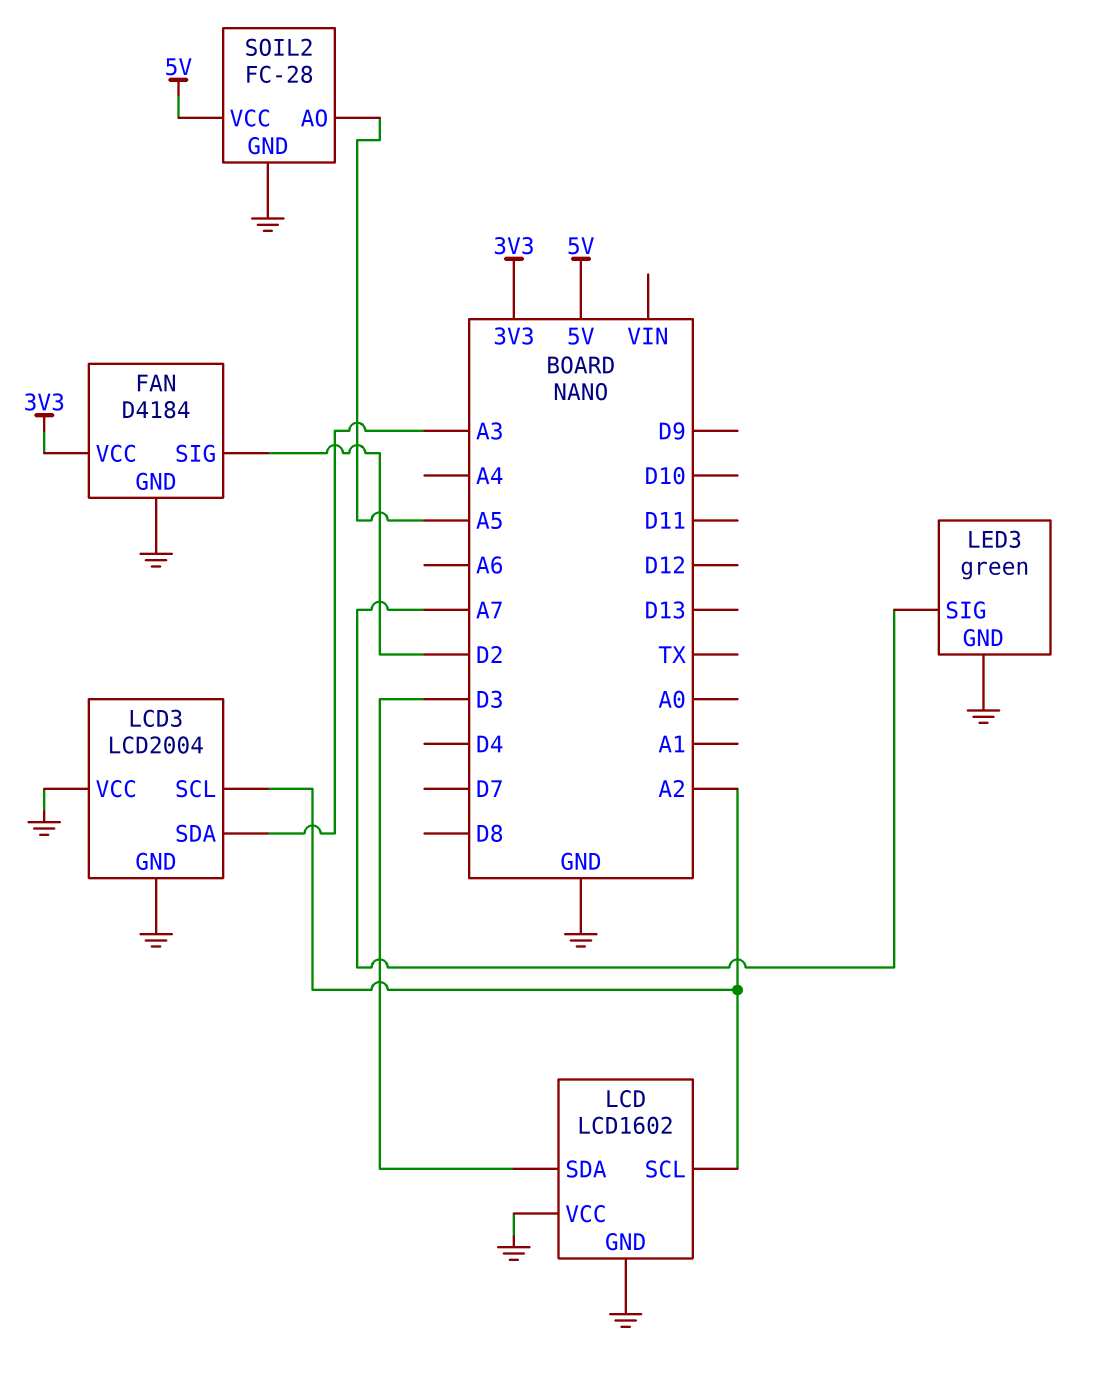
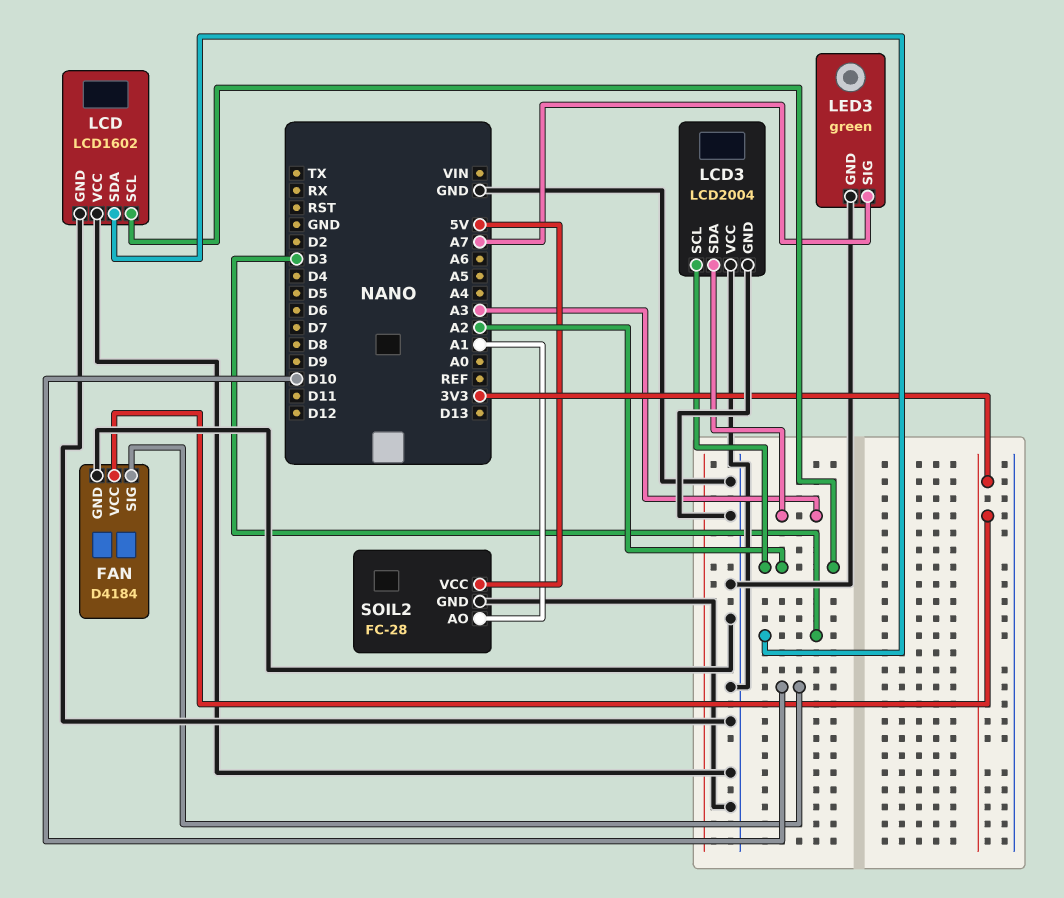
FAN pin SIG: D2 -> D10
SOIL2 pin AO: A5 -> A1

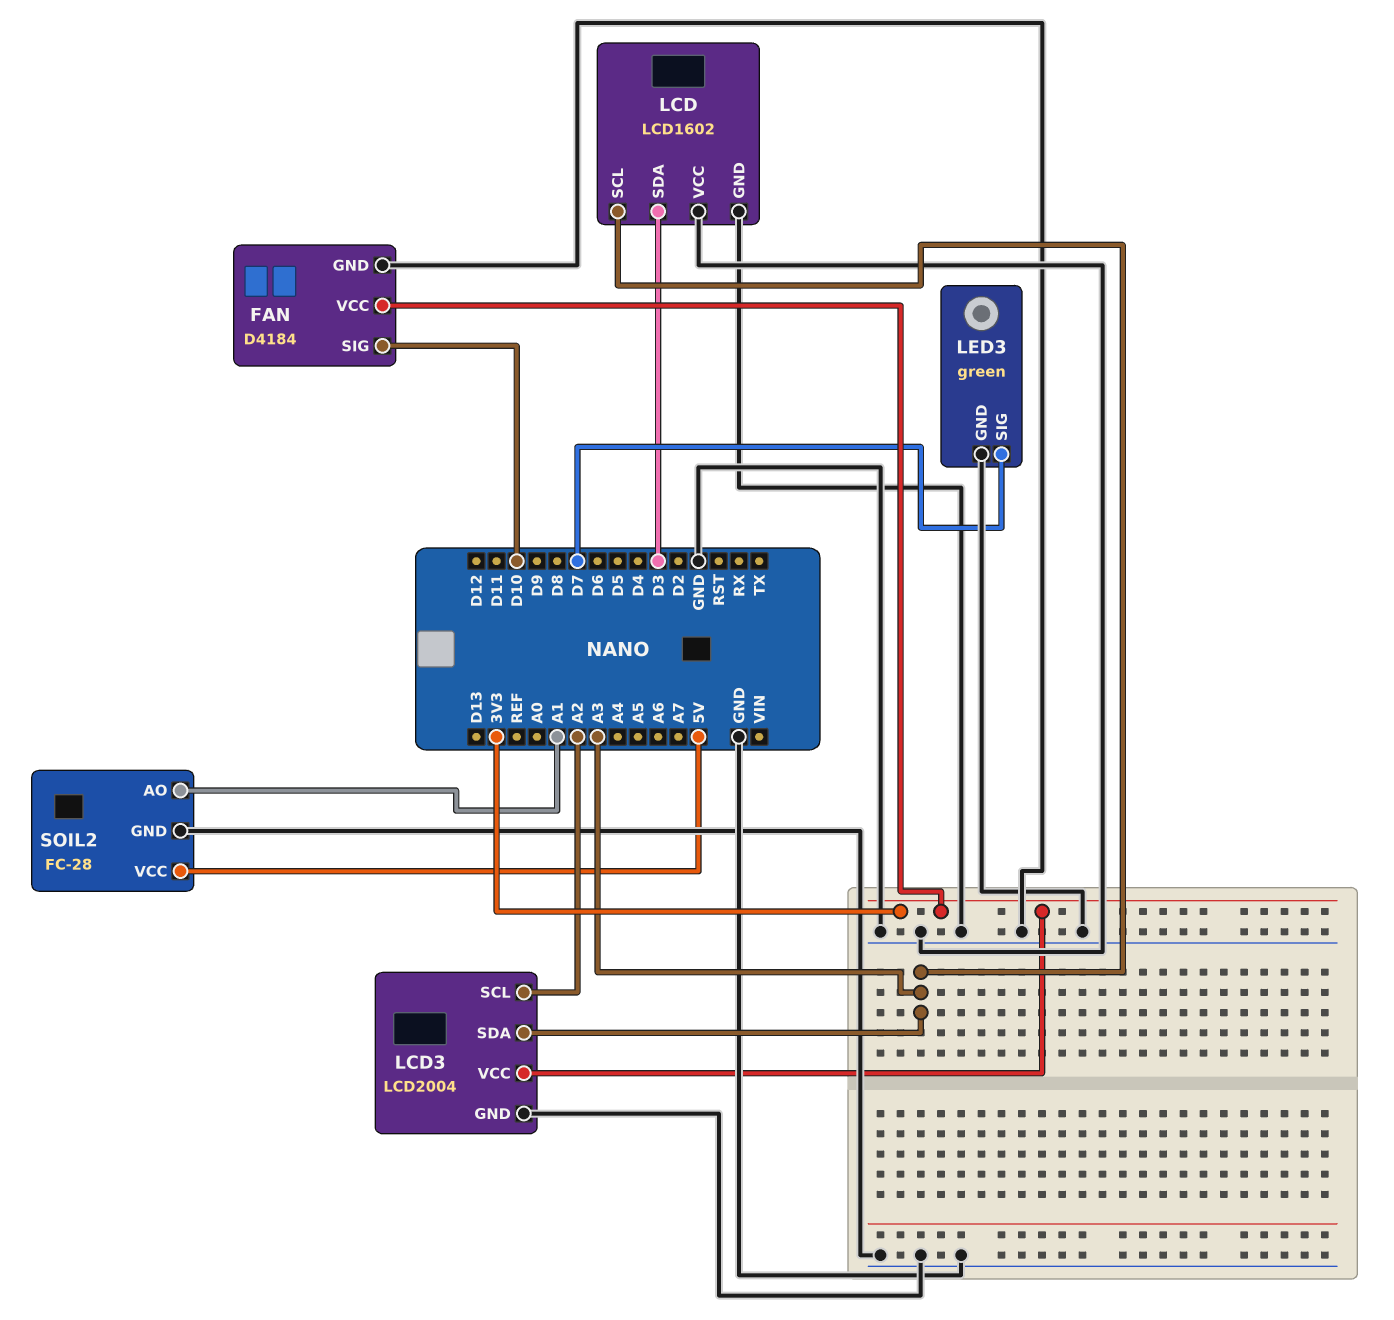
LCD pin SCL: A2 -> A3
LCD3 pin VCC: GND -> 3V3
LED3 pin SIG: A7 -> D7

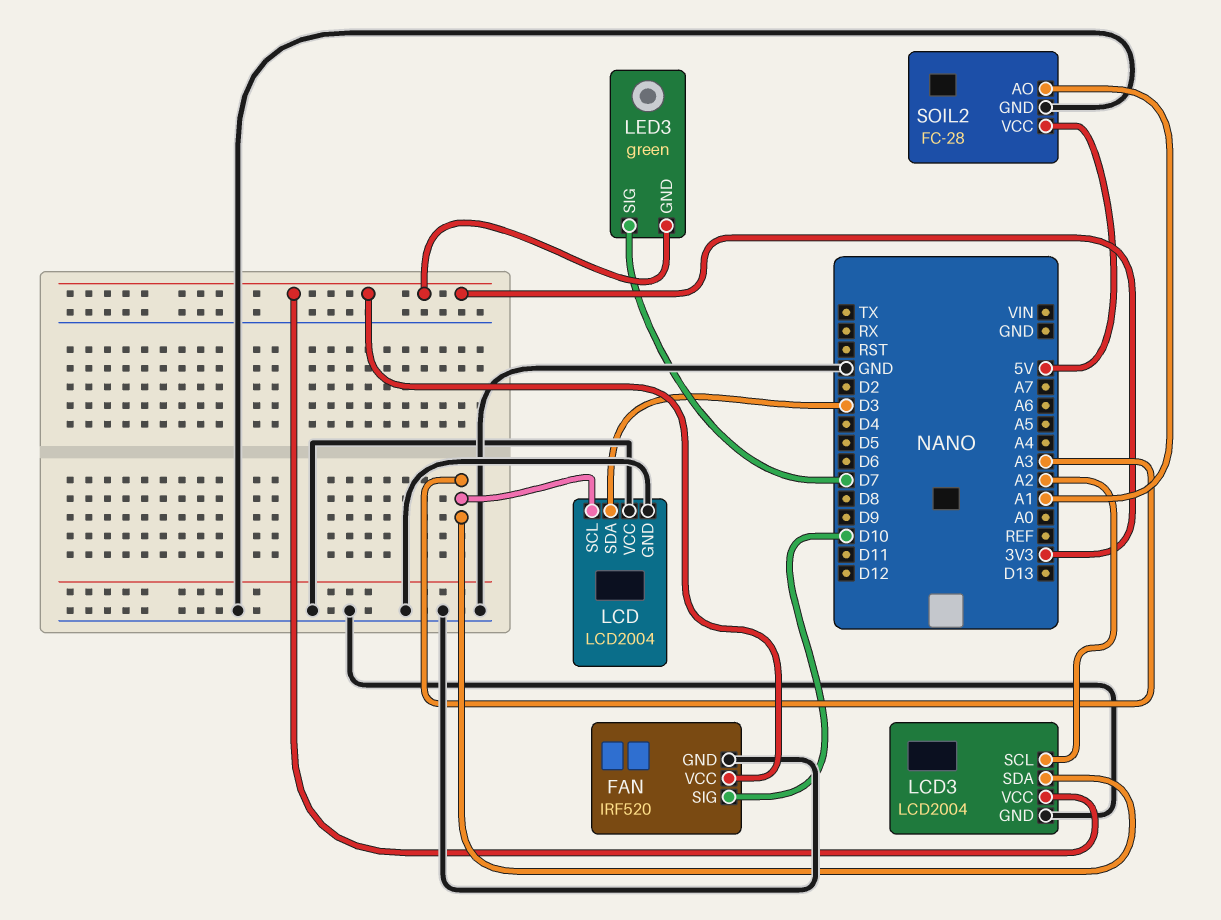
FAN: D4184 -> IRF520
LCD: LCD1602 -> LCD2004
LED3 pin GND: GND -> 3V3

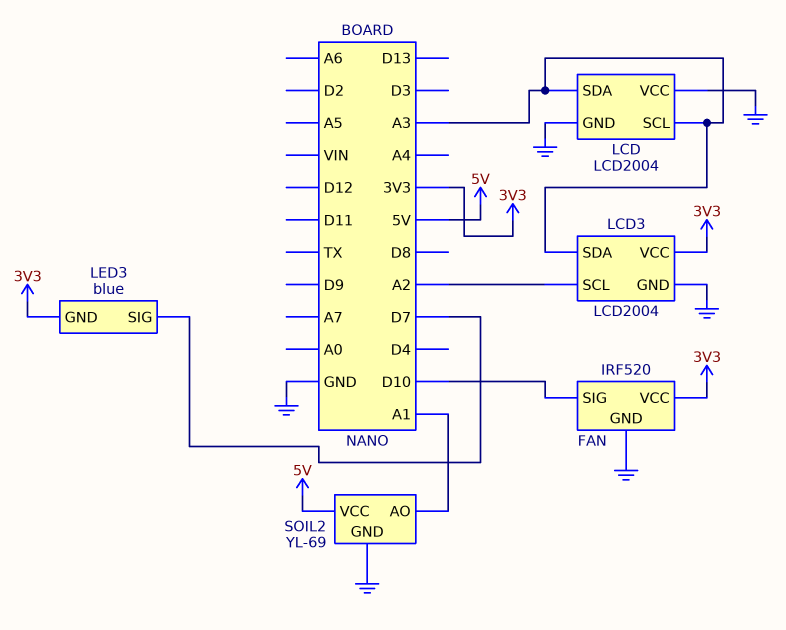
LCD pin SDA: D3 -> A3
LED3: green -> blue
SOIL2: FC-28 -> YL-69

